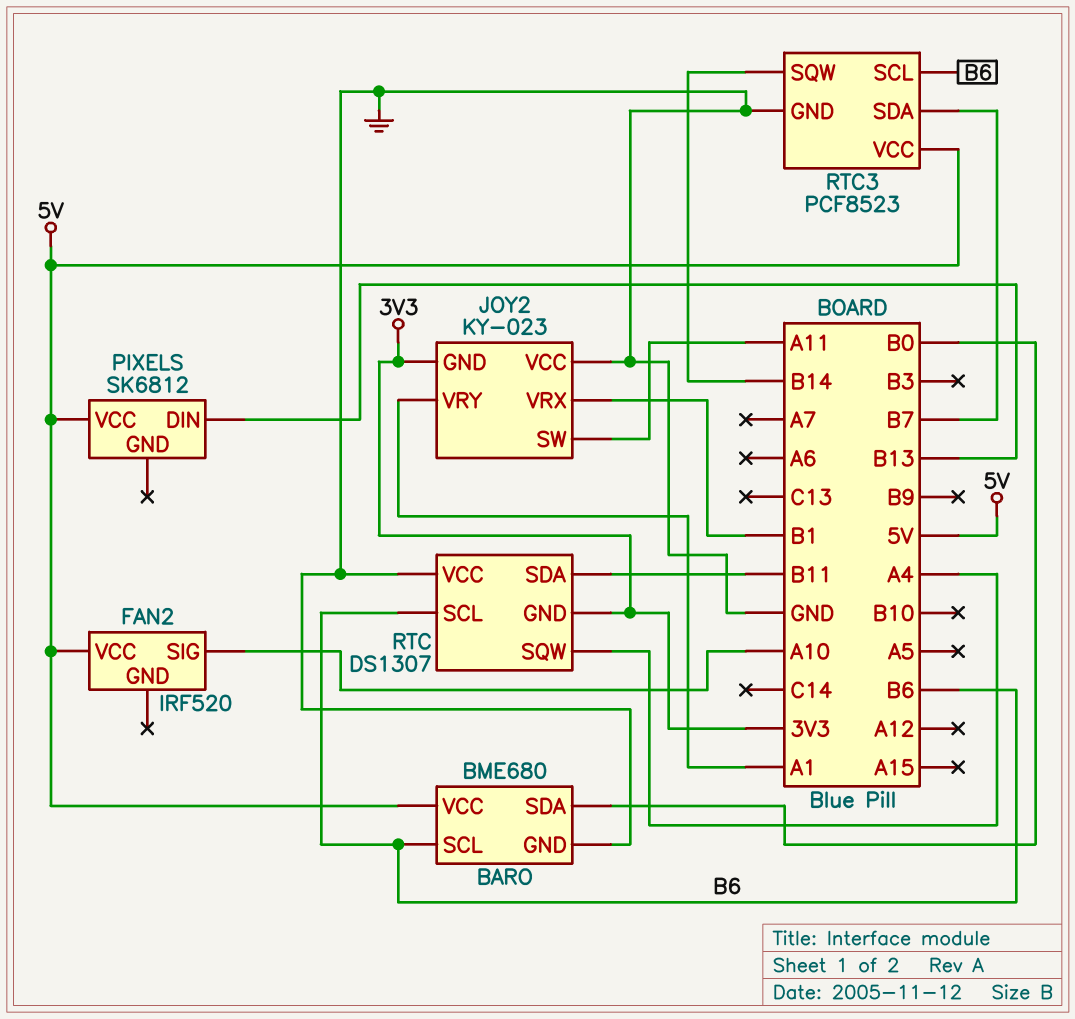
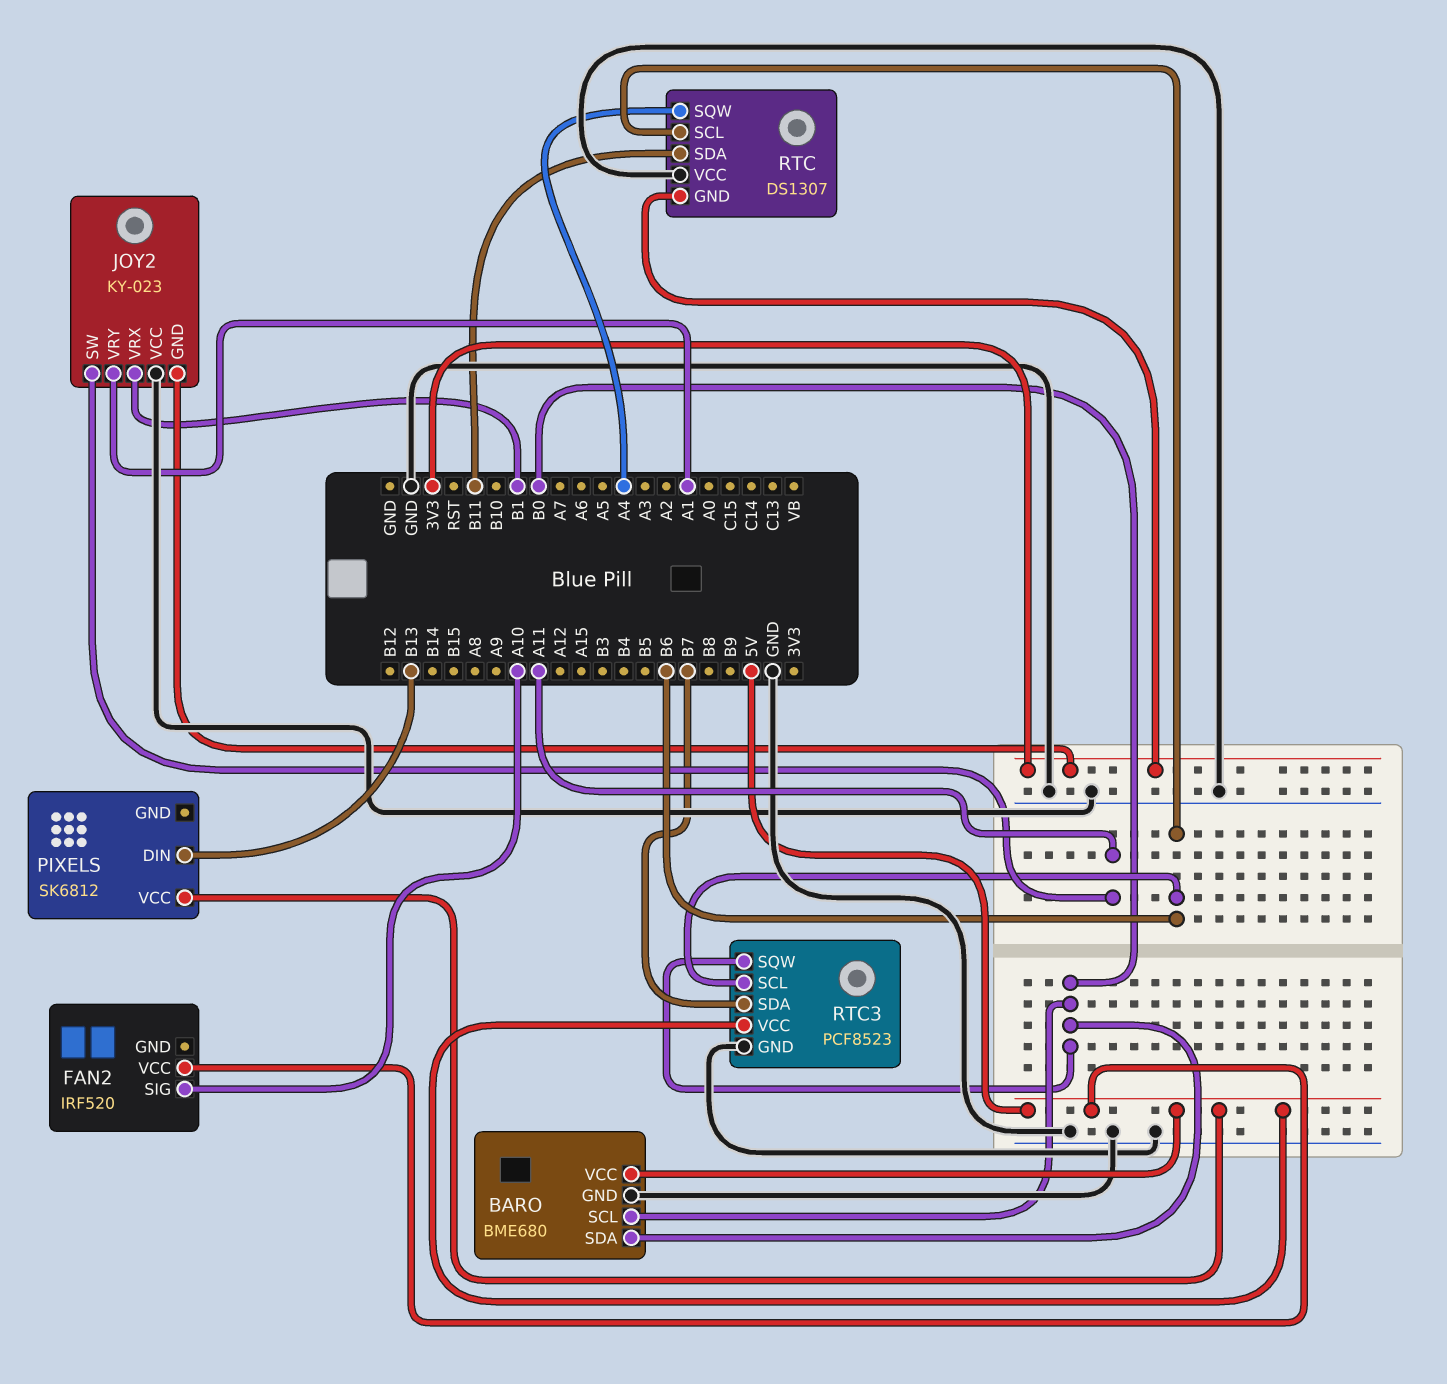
BARO pin SCL: B6 -> B0
RTC3 pin SQW: B14 -> B0

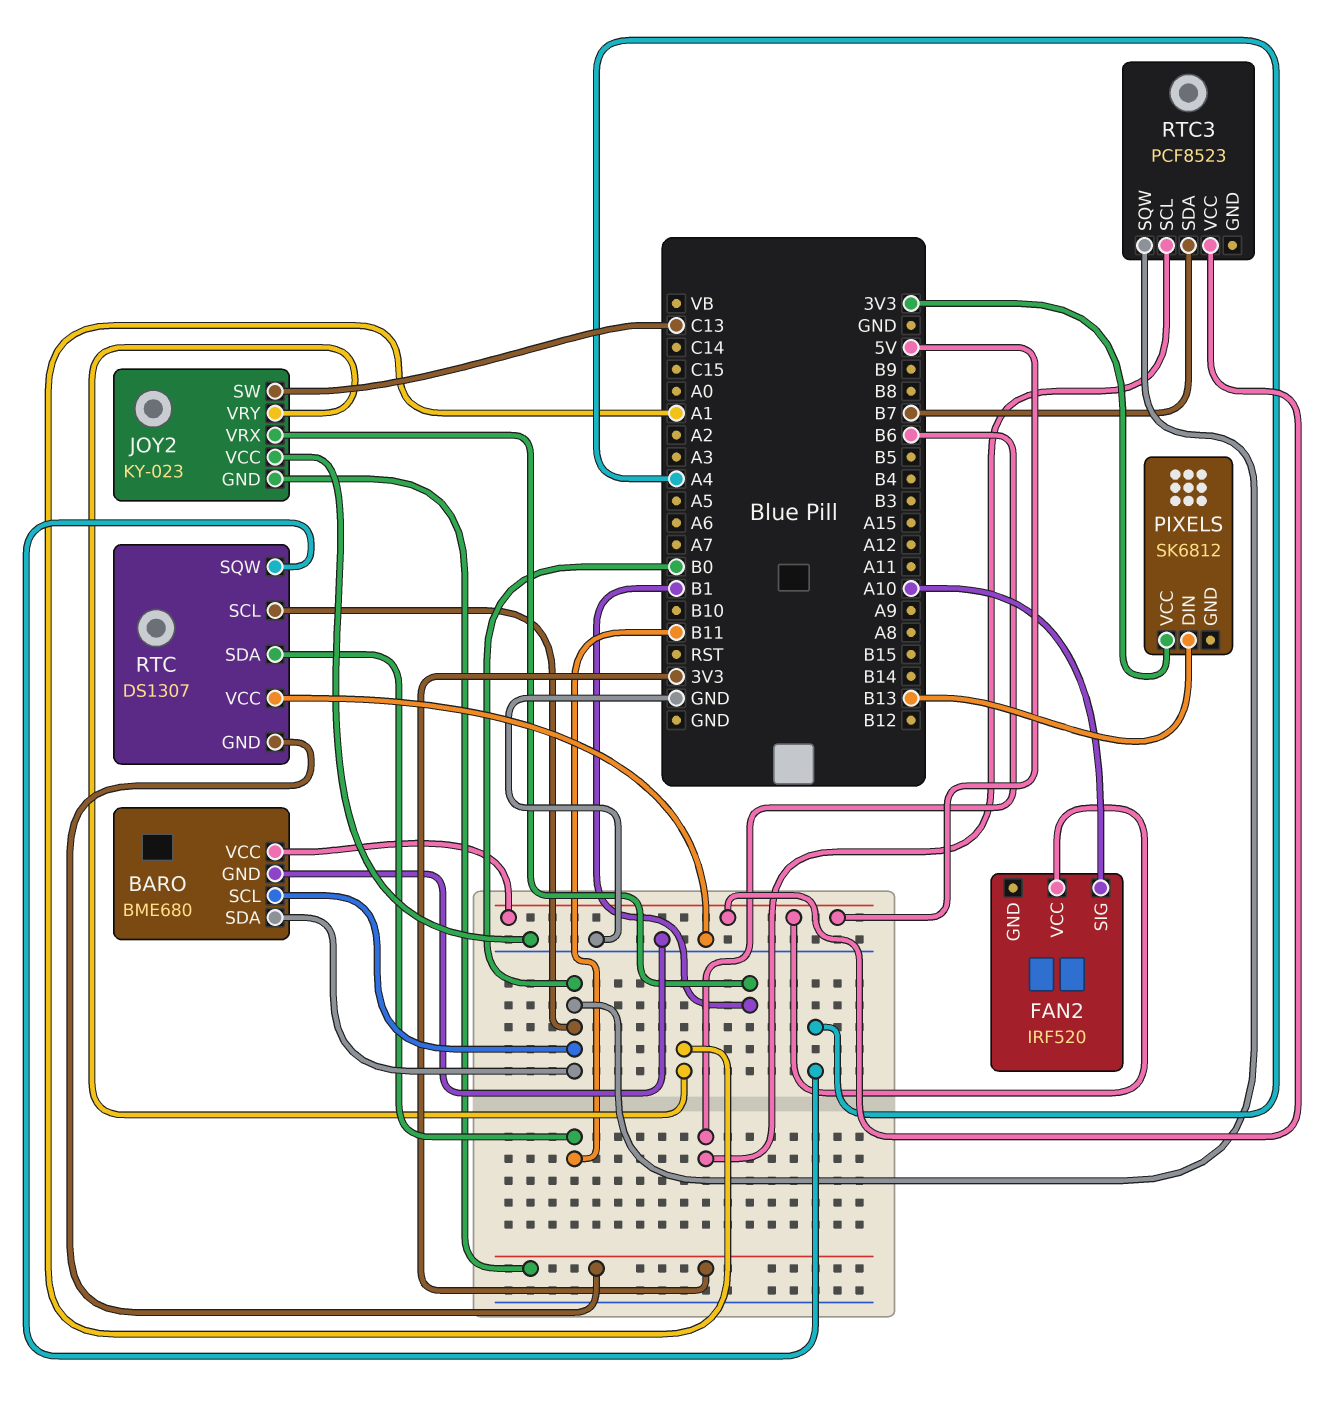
JOY2 pin SW: A11 -> C13
PIXELS pin VCC: 5V -> 3V3
RTC pin SCL: B6 -> B0
RTC3 pin GND: GND -> none

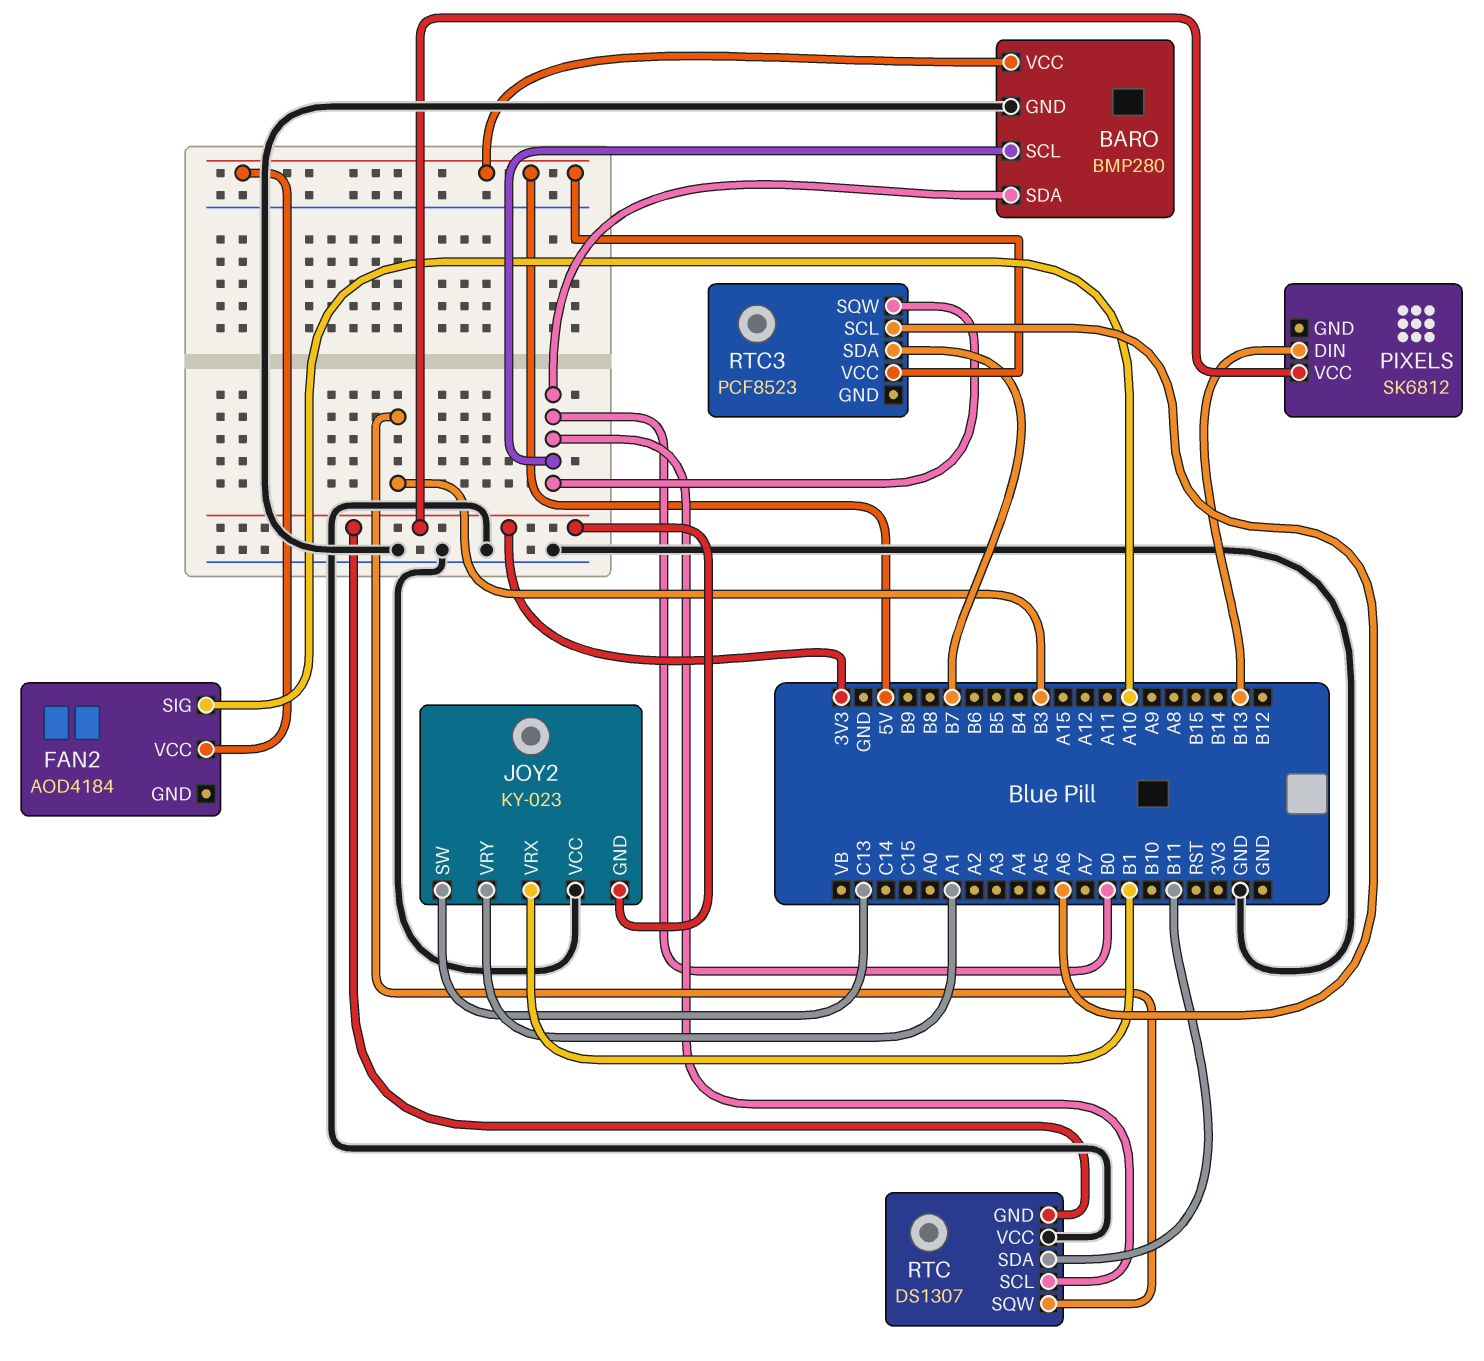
BARO: BME680 -> BMP280
FAN2: IRF520 -> AOD4184
RTC pin SQW: A4 -> B3
RTC3 pin SCL: B6 -> A6

